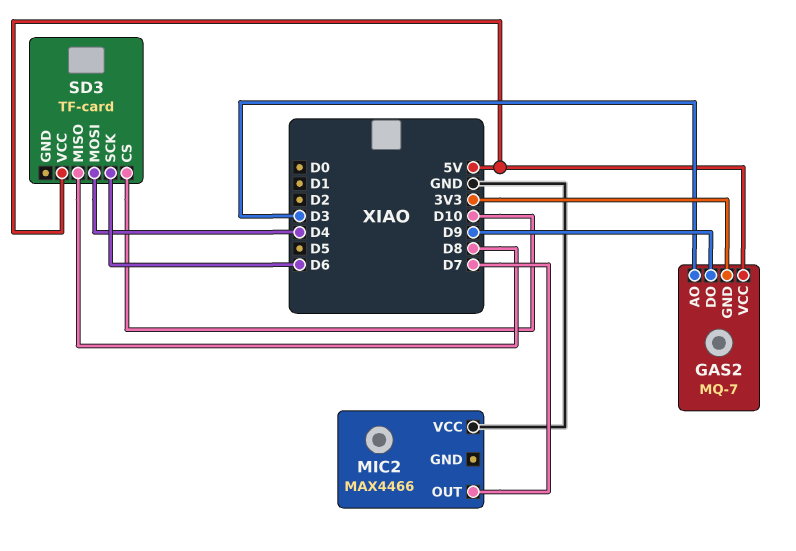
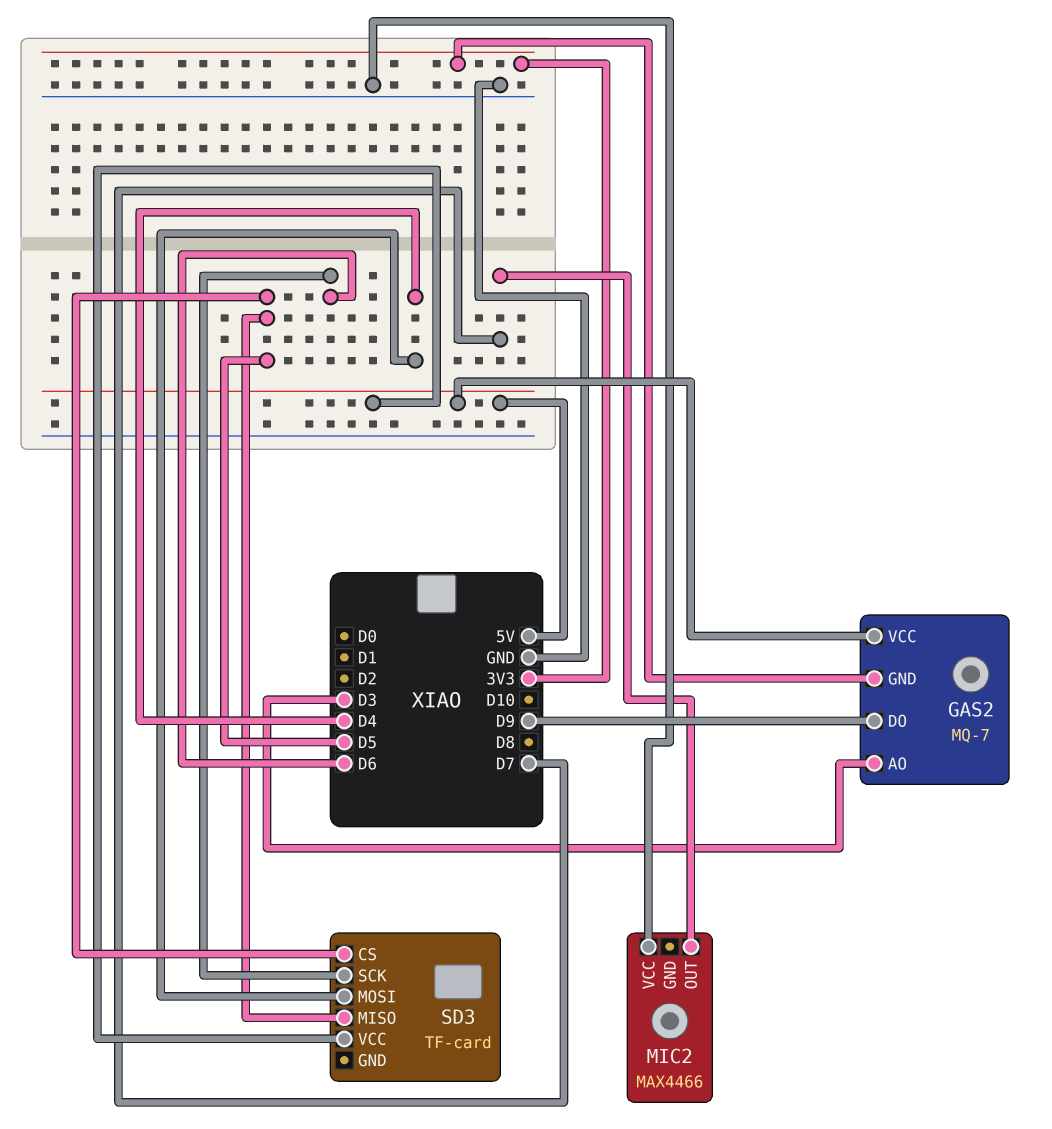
SD3 pin CS: D10 -> D5
SD3 pin MISO: D8 -> D5

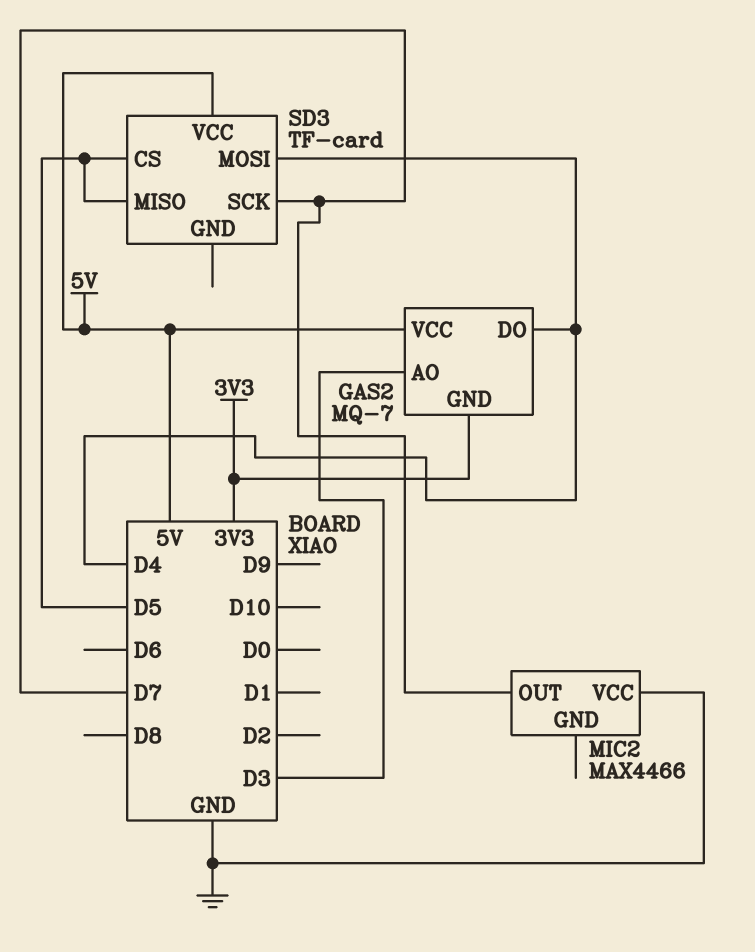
GAS2 pin DO: D9 -> D4
SD3 pin SCK: D6 -> D7

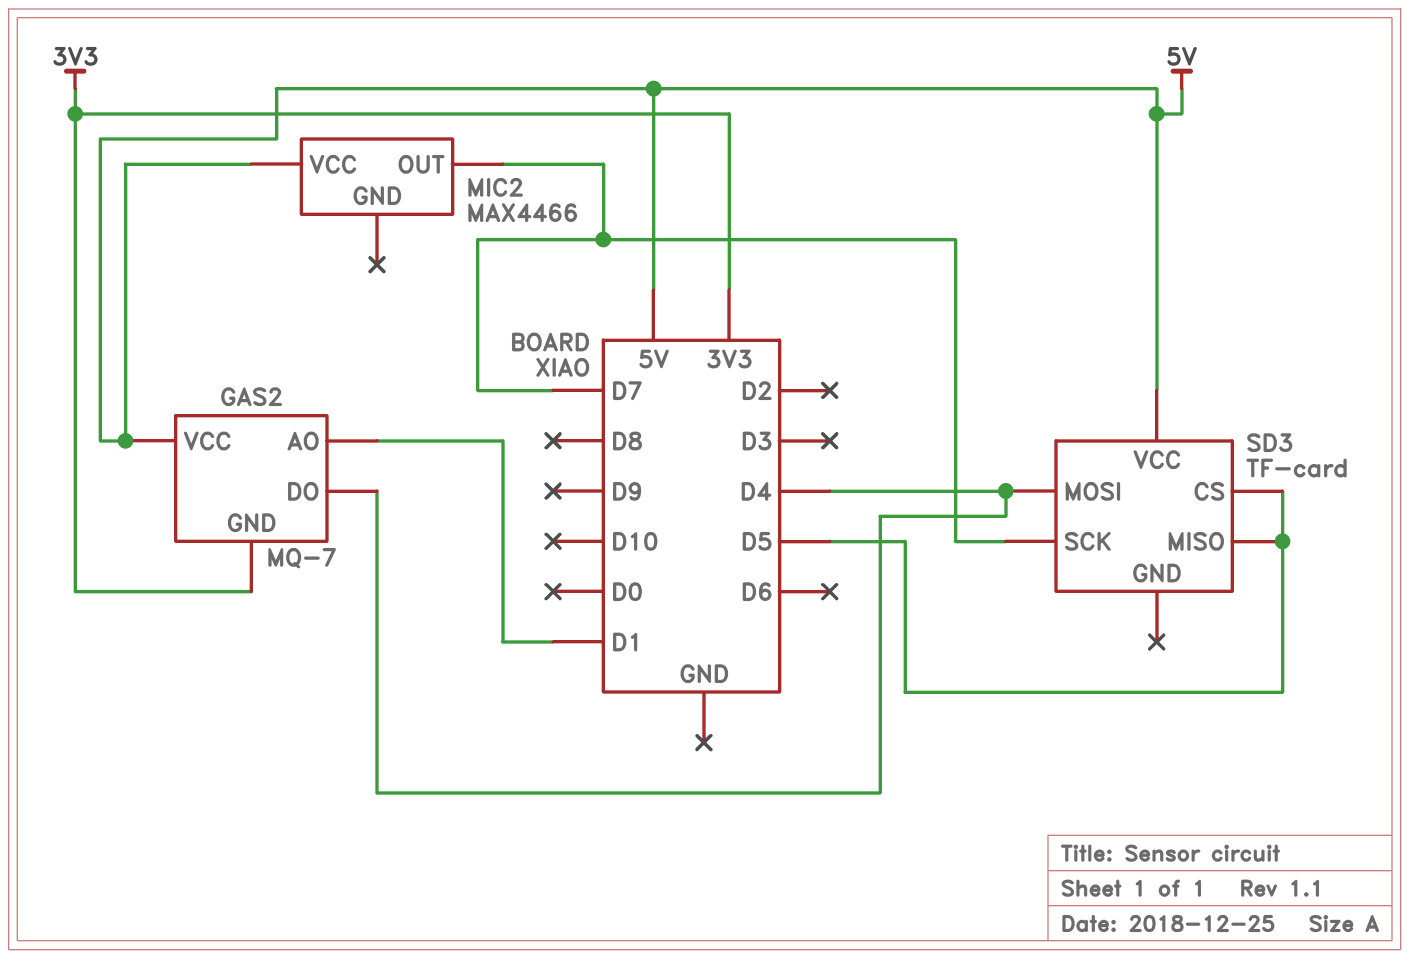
GAS2 pin AO: D3 -> D1
MIC2 pin VCC: GND -> 5V

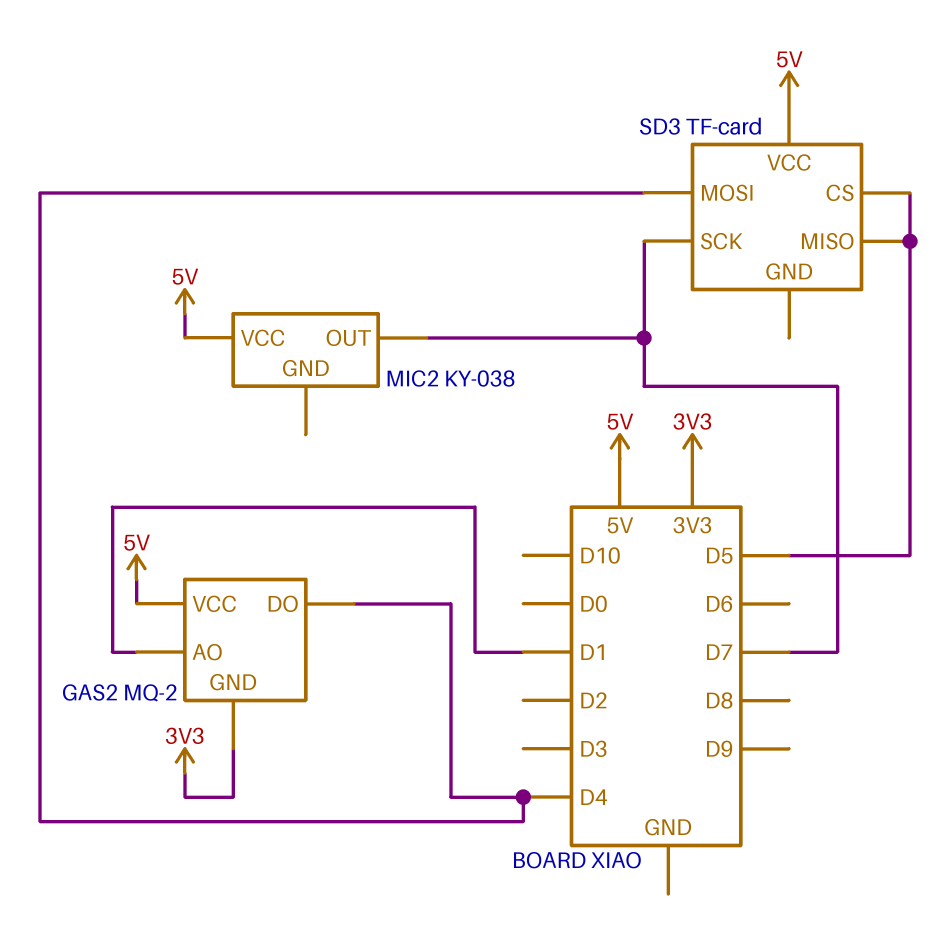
GAS2: MQ-7 -> MQ-2
MIC2: MAX4466 -> KY-038

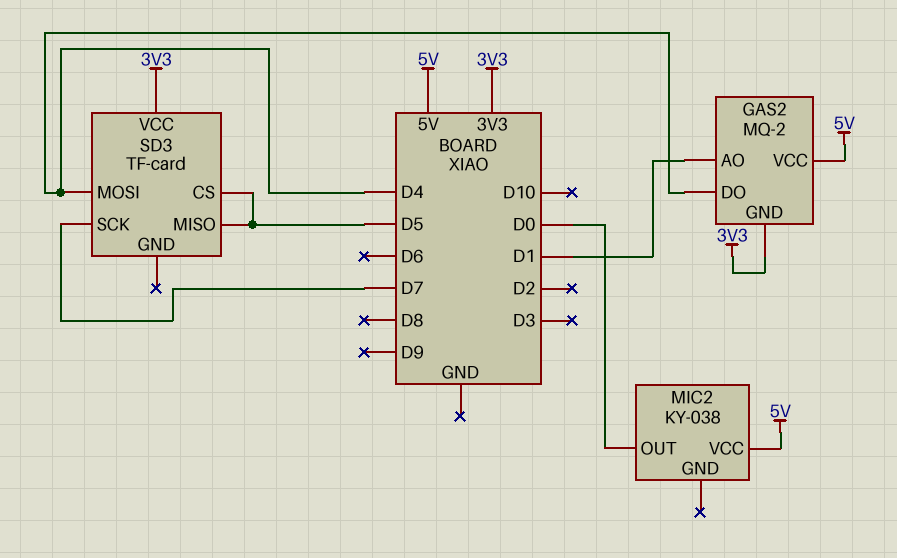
MIC2 pin OUT: D7 -> D0
SD3 pin VCC: 5V -> 3V3

